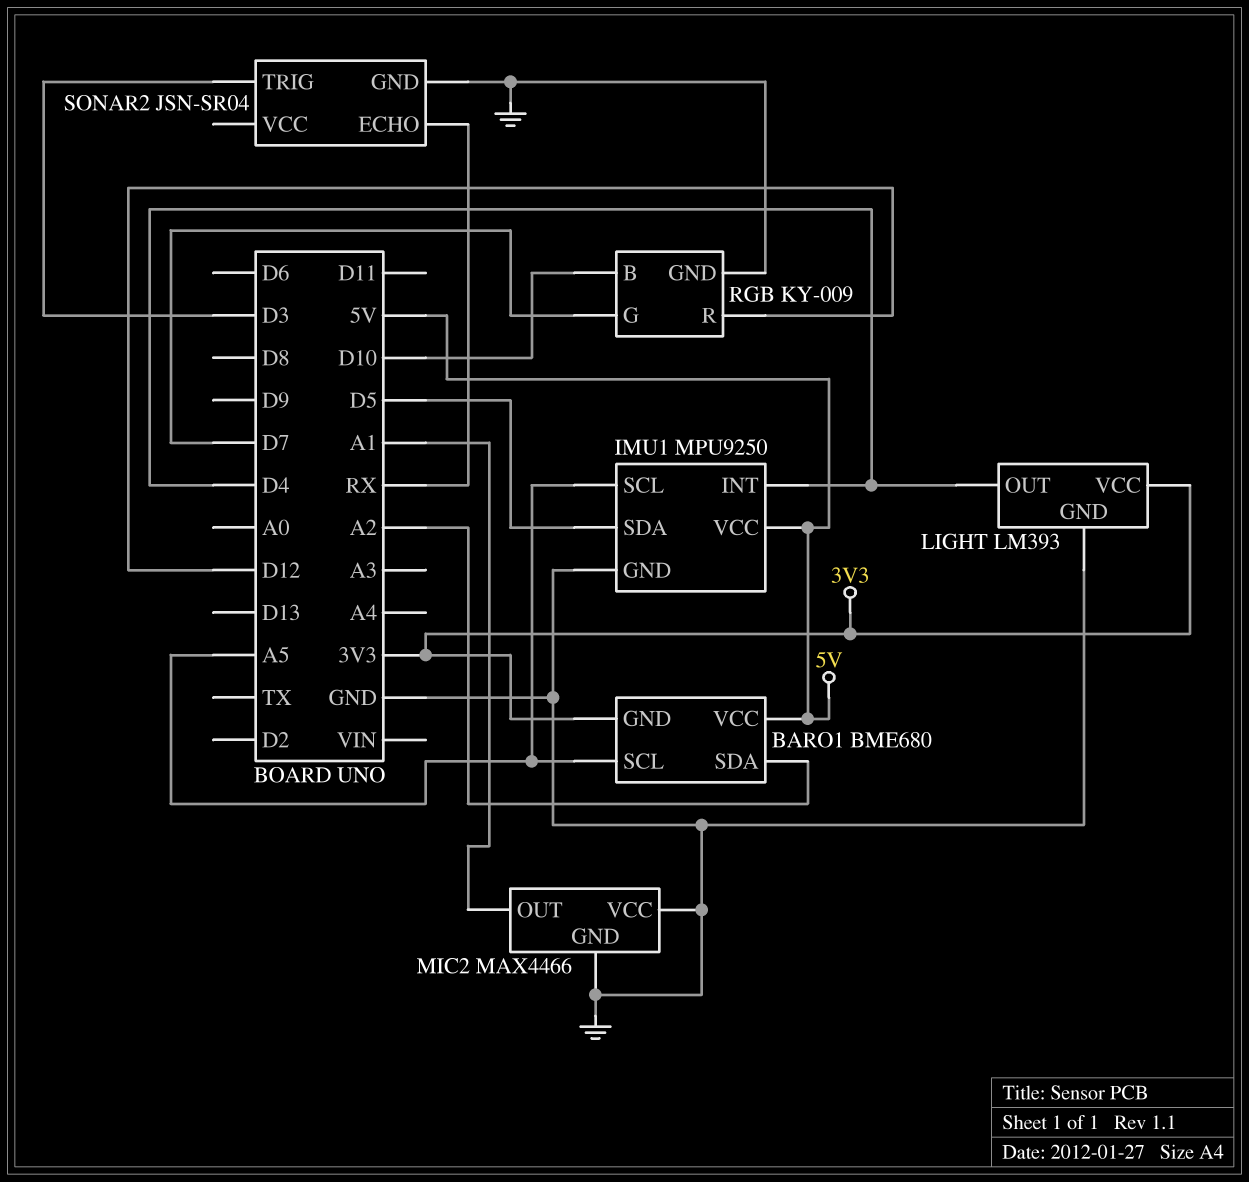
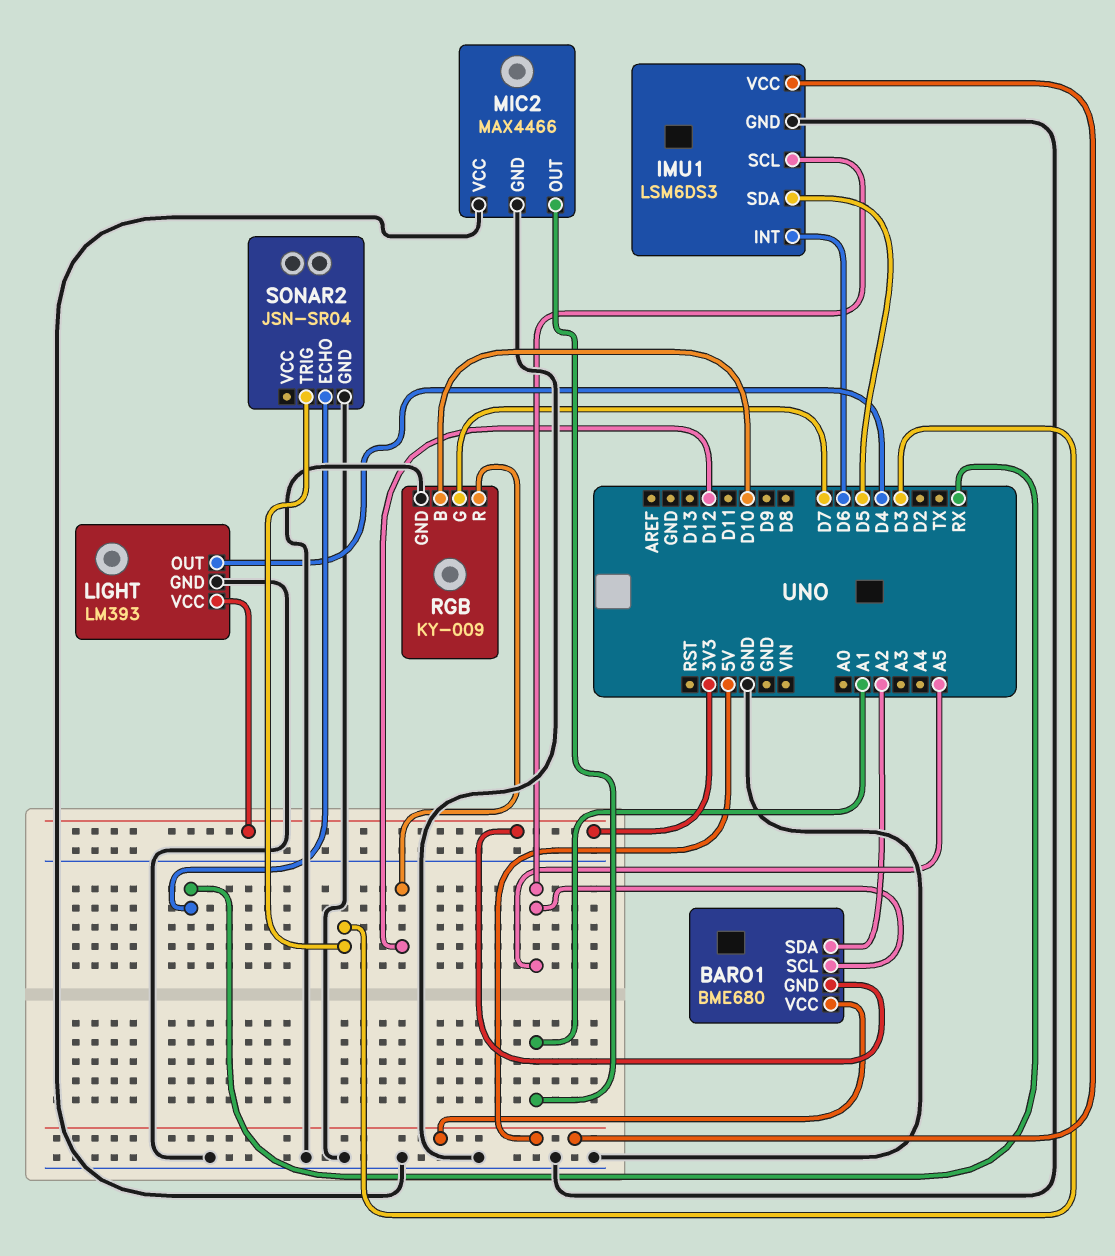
IMU1: MPU9250 -> LSM6DS3
IMU1 pin INT: D4 -> D6

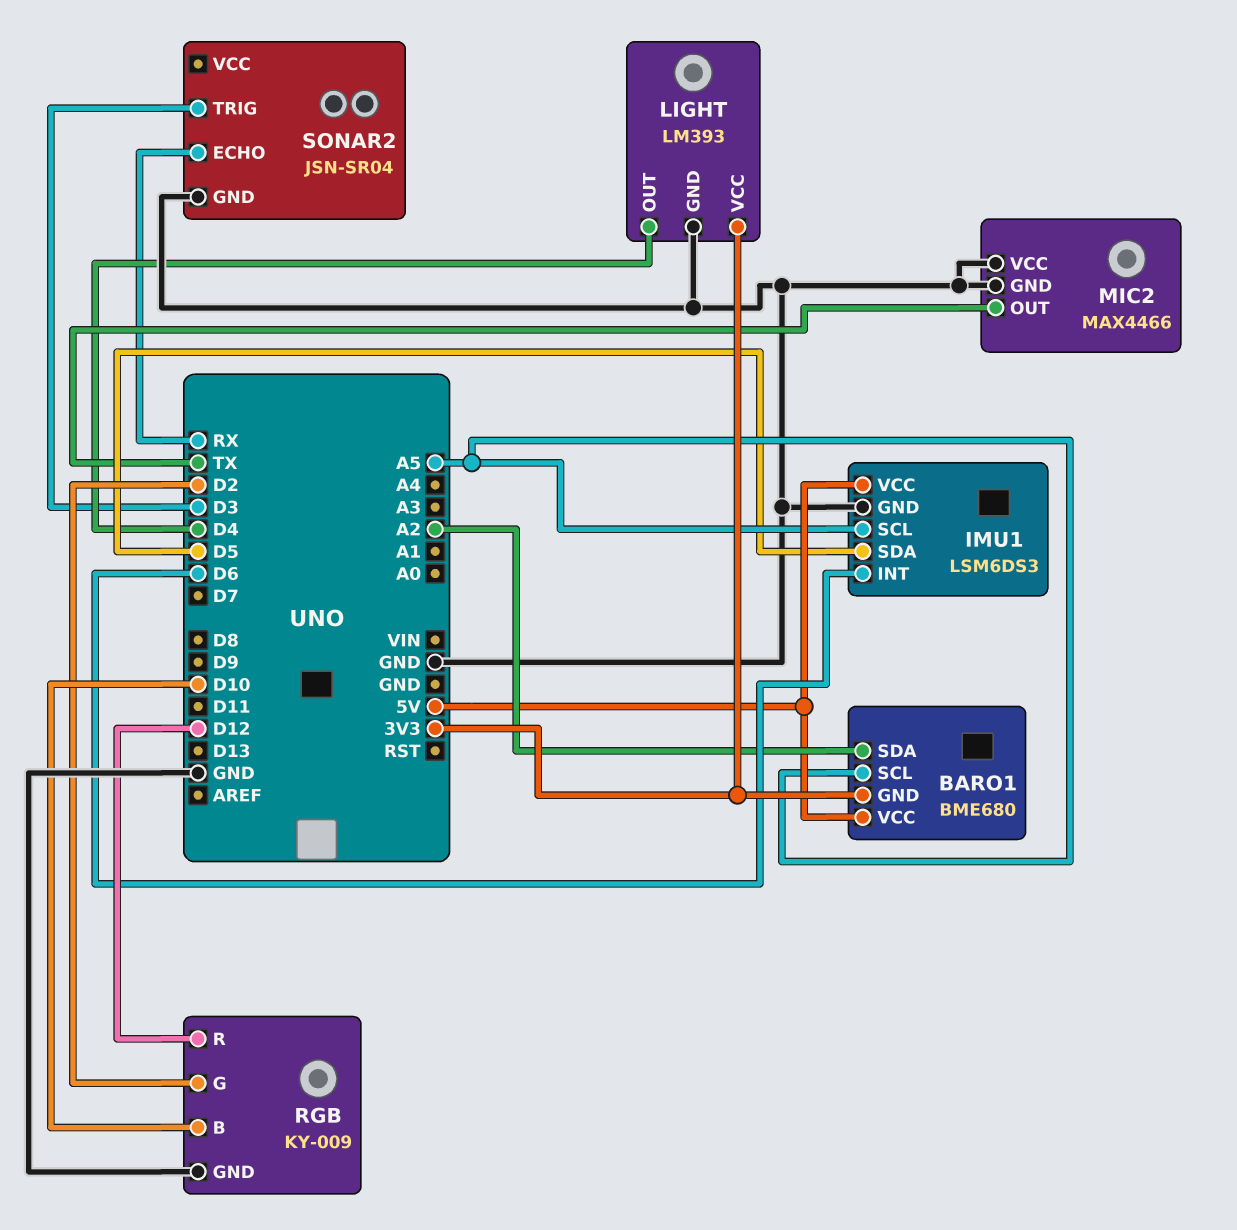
MIC2 pin OUT: A1 -> TX
RGB pin G: D7 -> D2

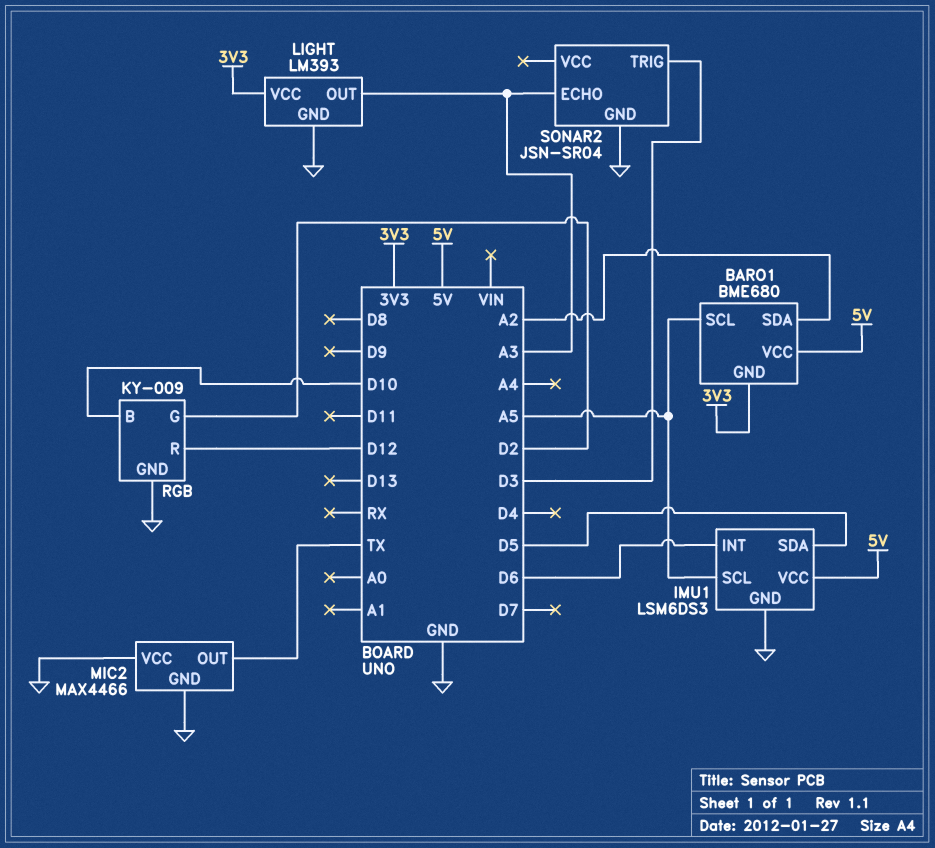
LIGHT pin OUT: D4 -> A3
SONAR2 pin ECHO: RX -> A3

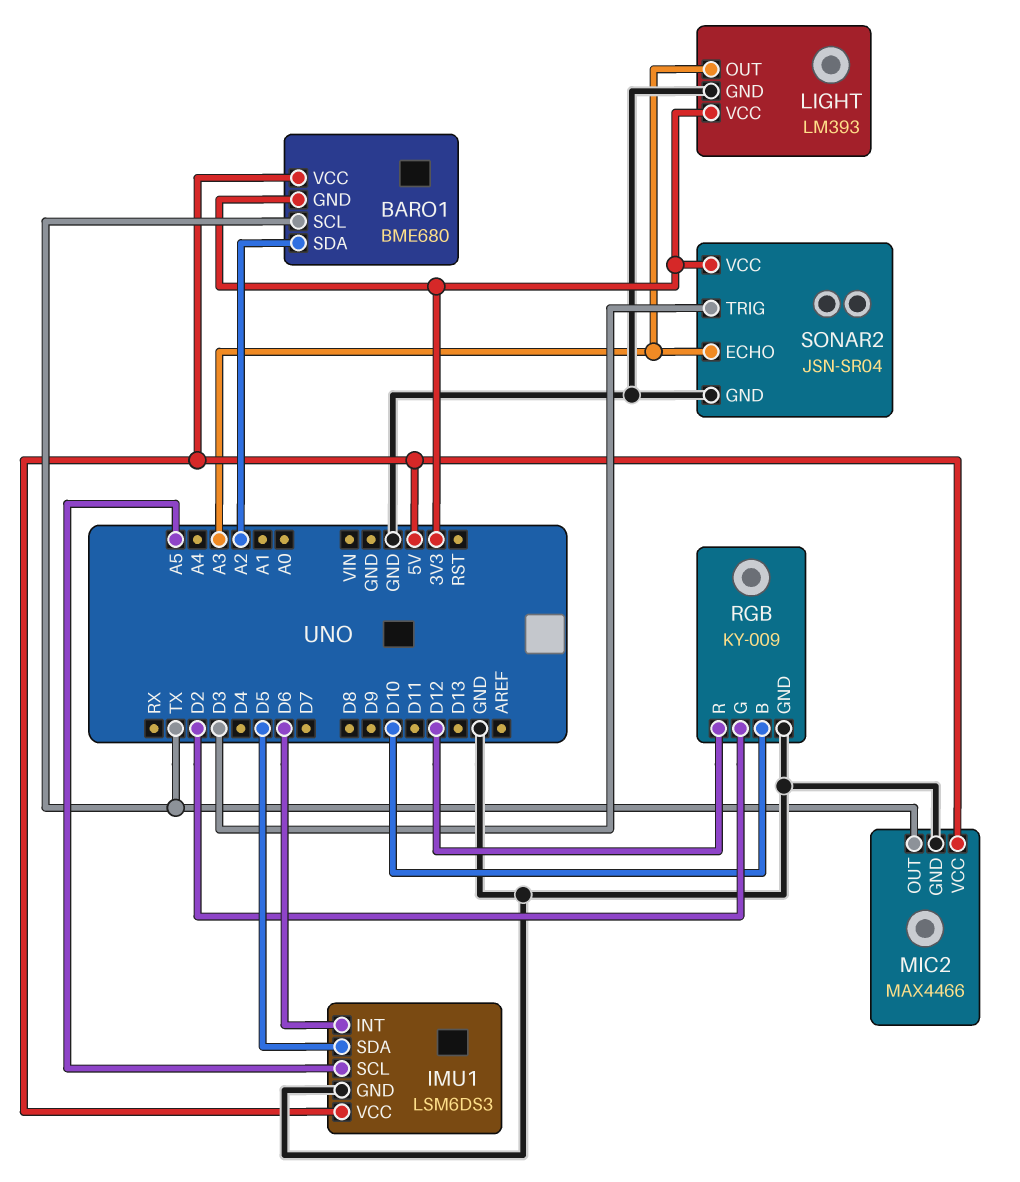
BARO1 pin SCL: A5 -> TX
MIC2 pin VCC: GND -> 5V
SONAR2 pin VCC: none -> 3V3

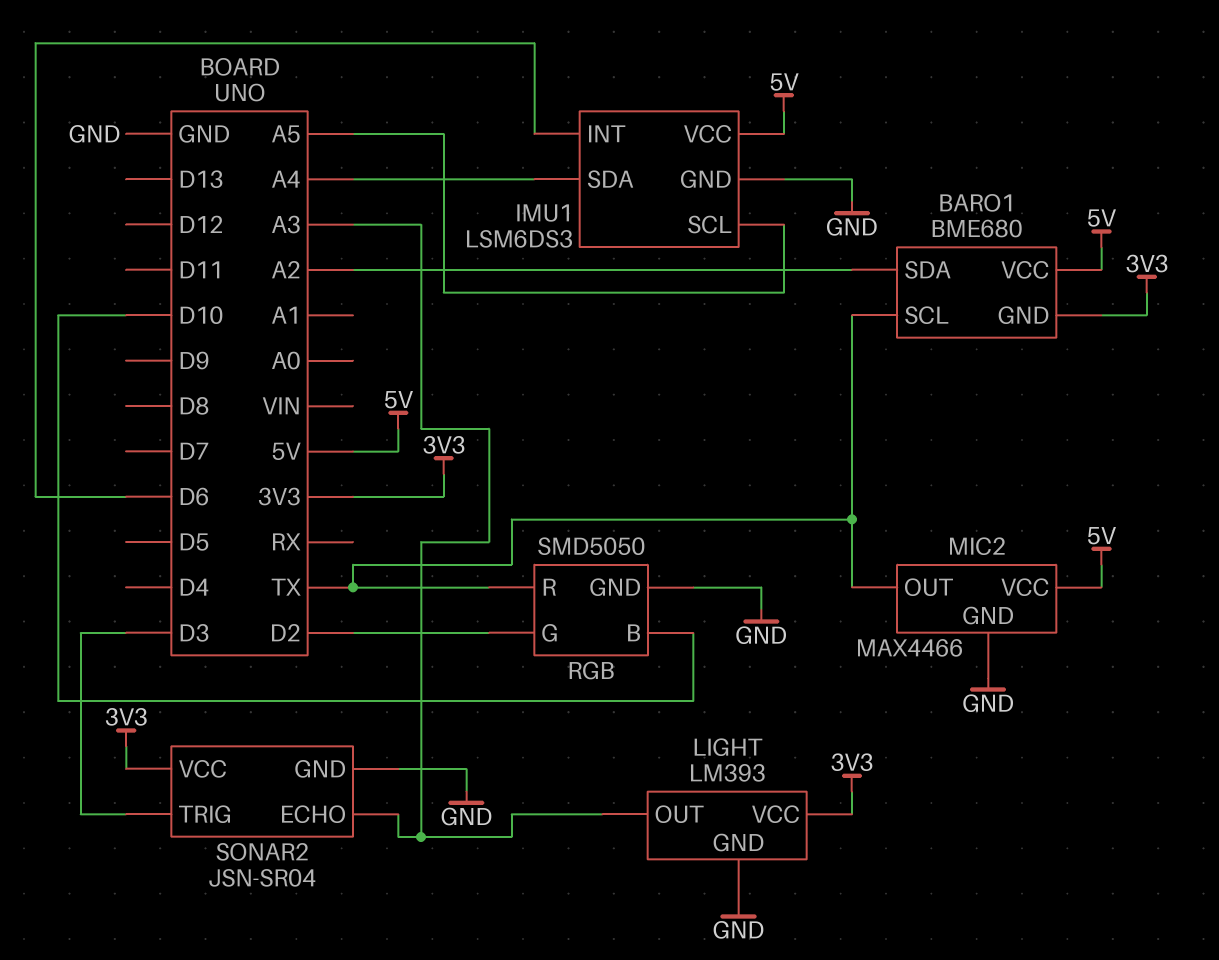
IMU1 pin SDA: D5 -> A4
RGB: KY-009 -> SMD5050
RGB pin R: D12 -> TX

